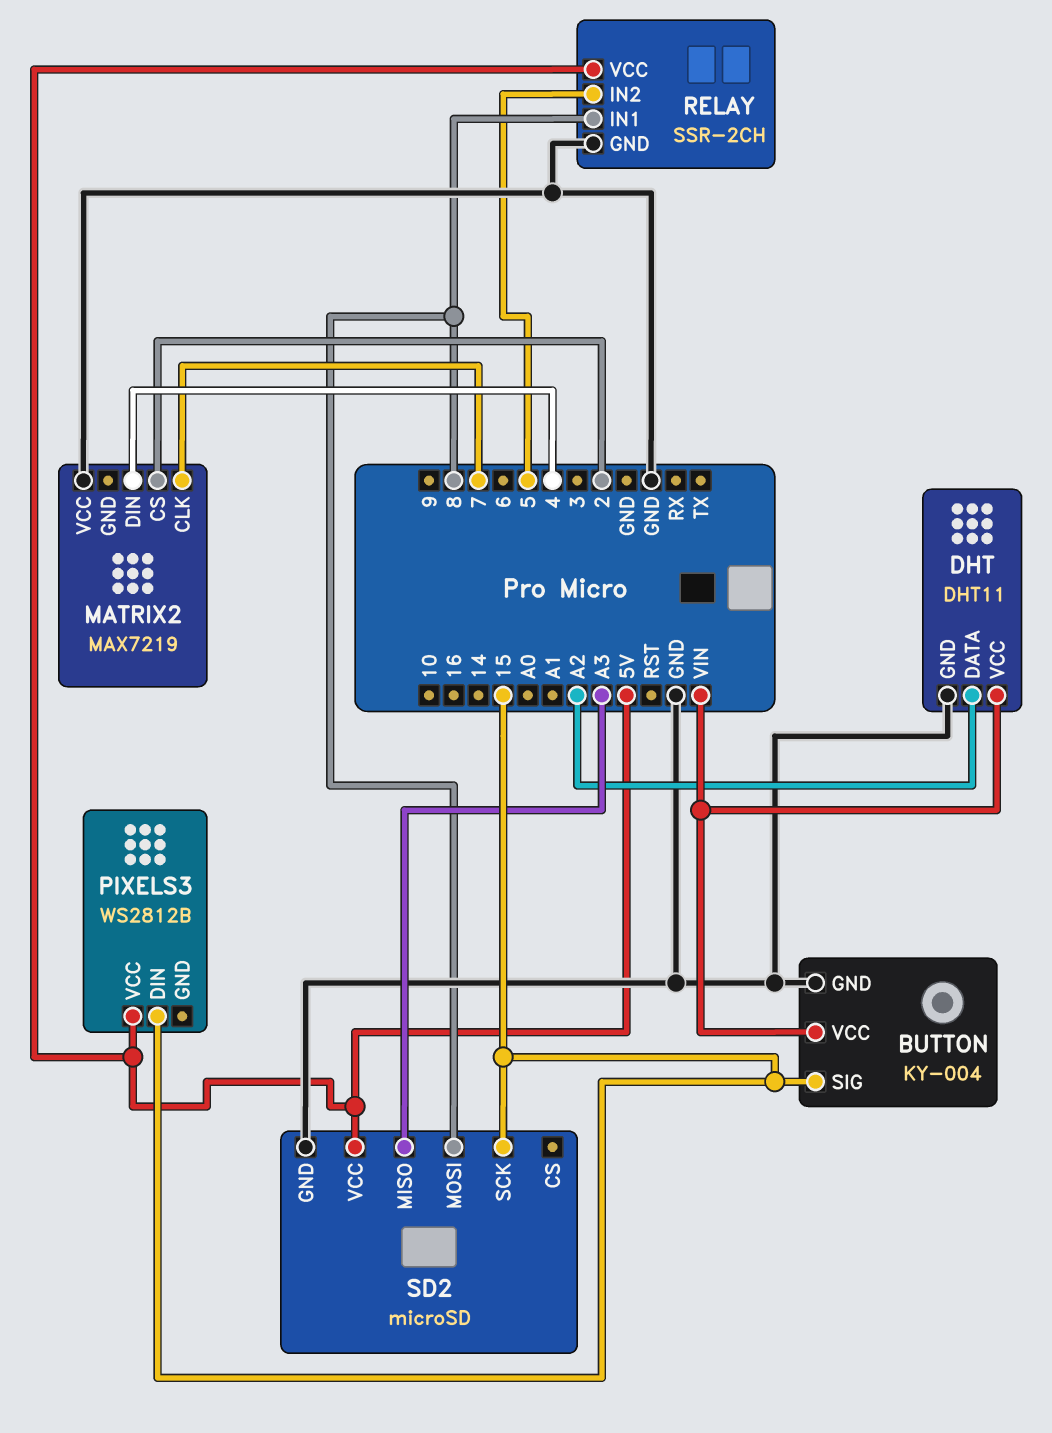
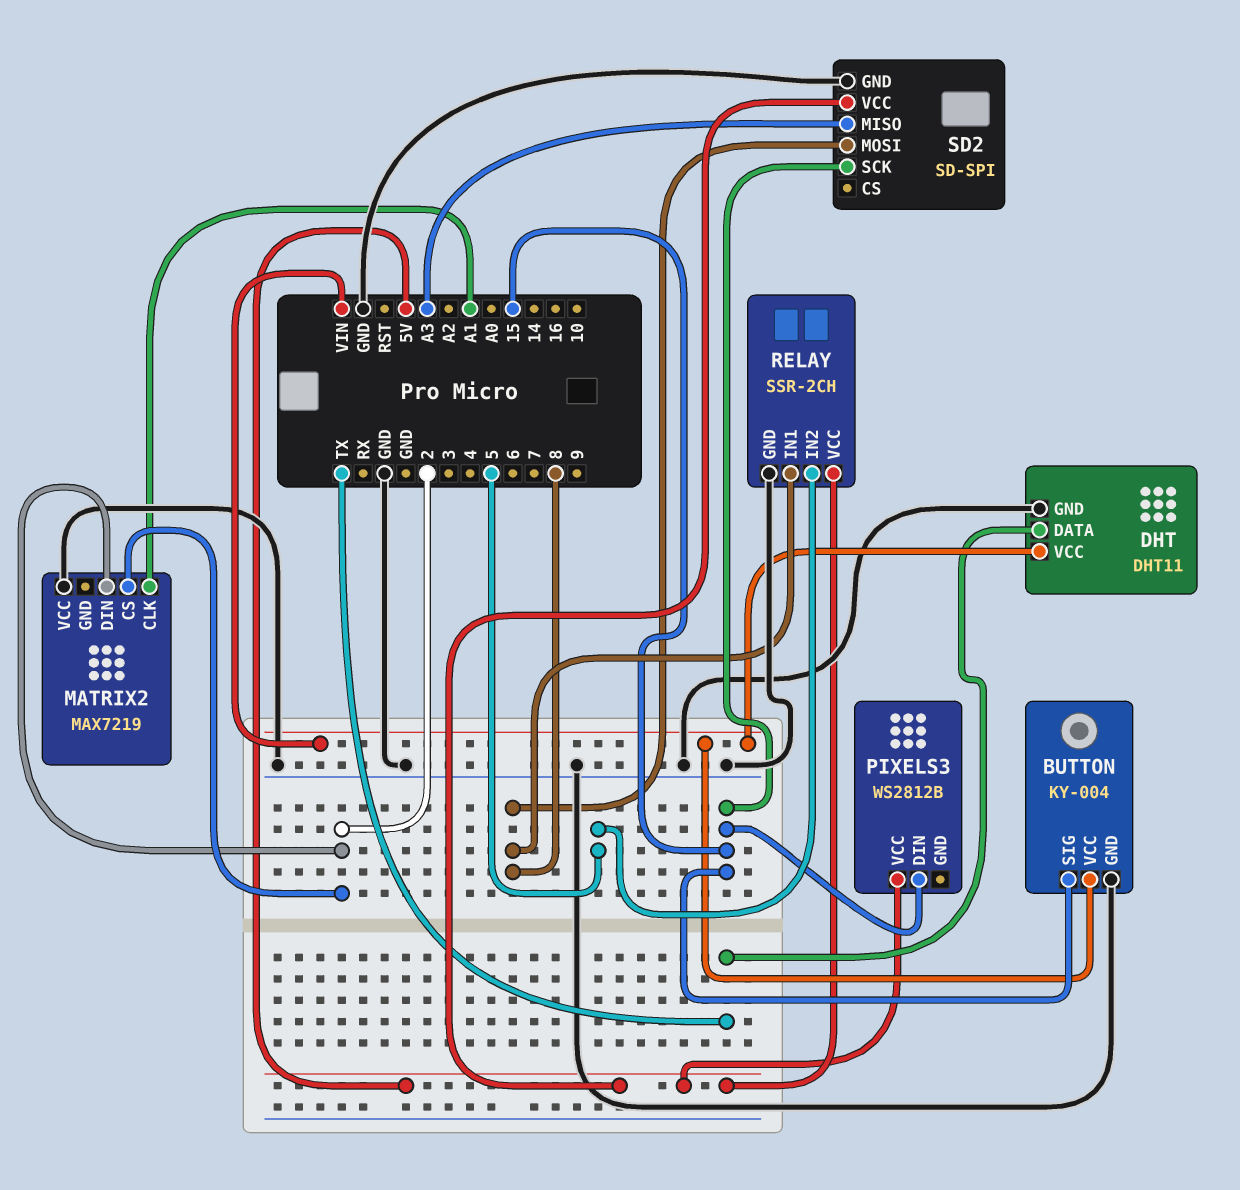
DHT pin DATA: A2 -> TX
MATRIX2 pin CLK: 7 -> A1
MATRIX2 pin DIN: 4 -> 2
SD2: microSD -> SD-SPI

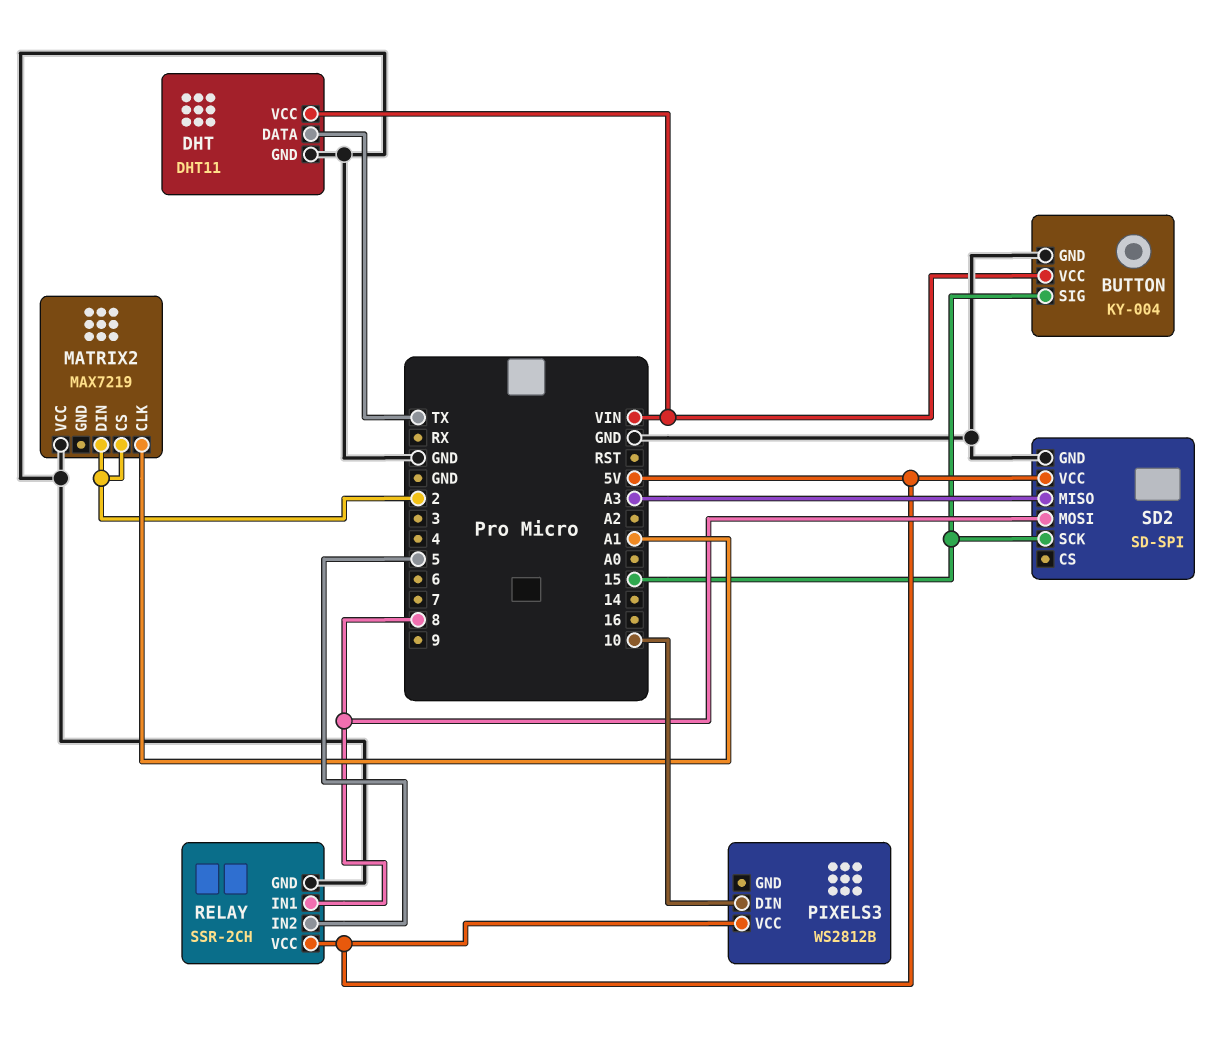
PIXELS3 pin DIN: 15 -> 10

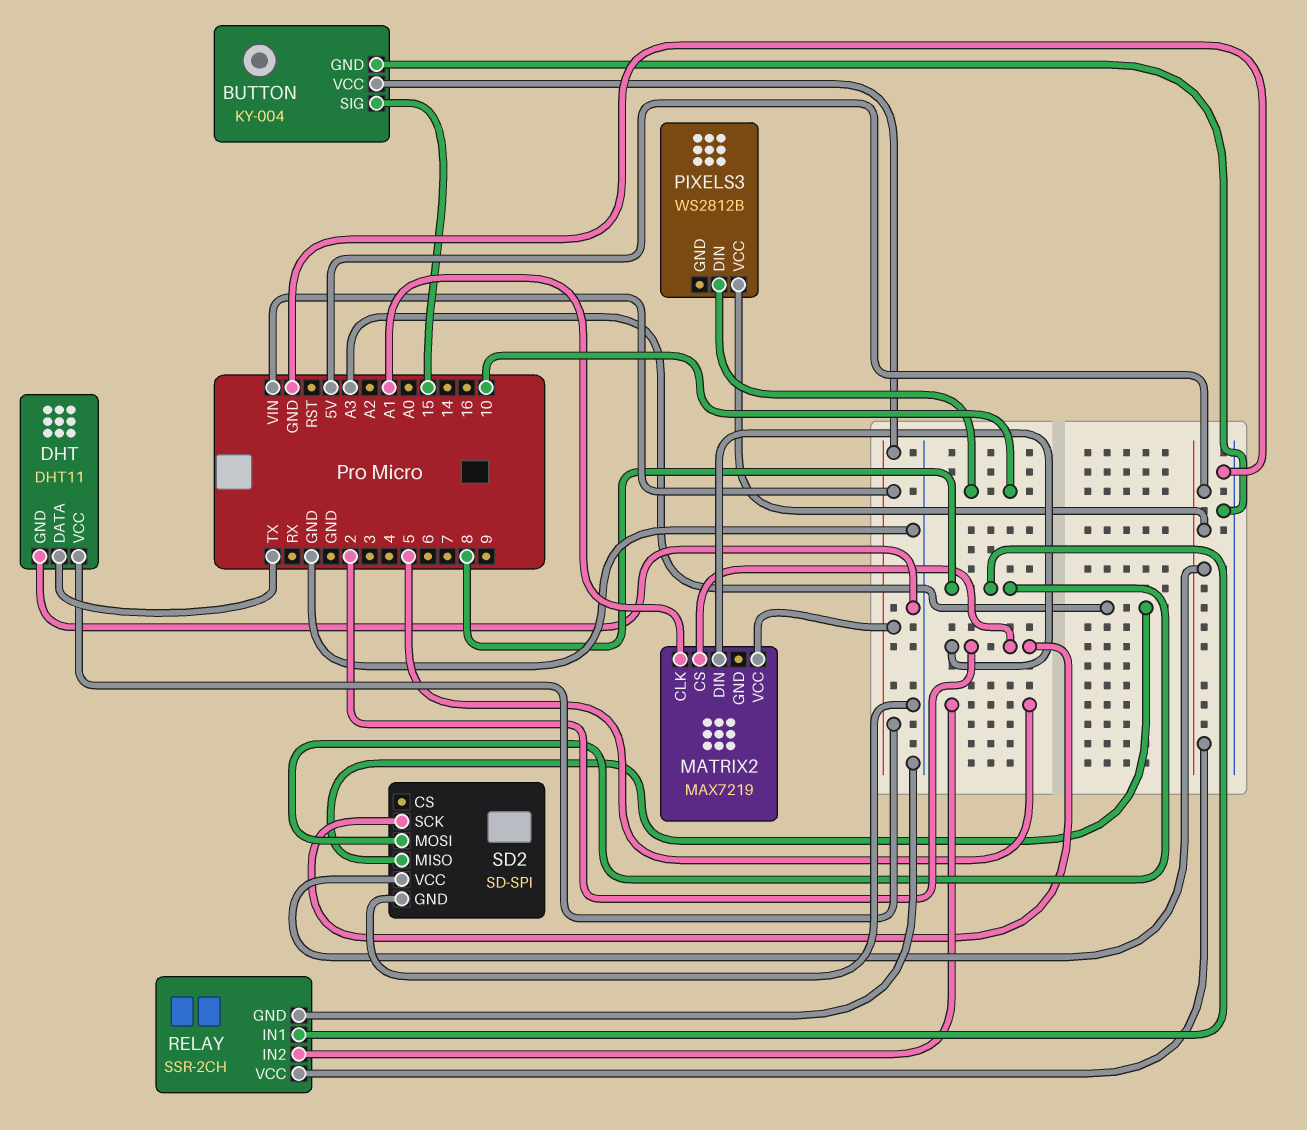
MATRIX2 pin VCC: GND -> VIN
SD2 pin SCK: 15 -> 2

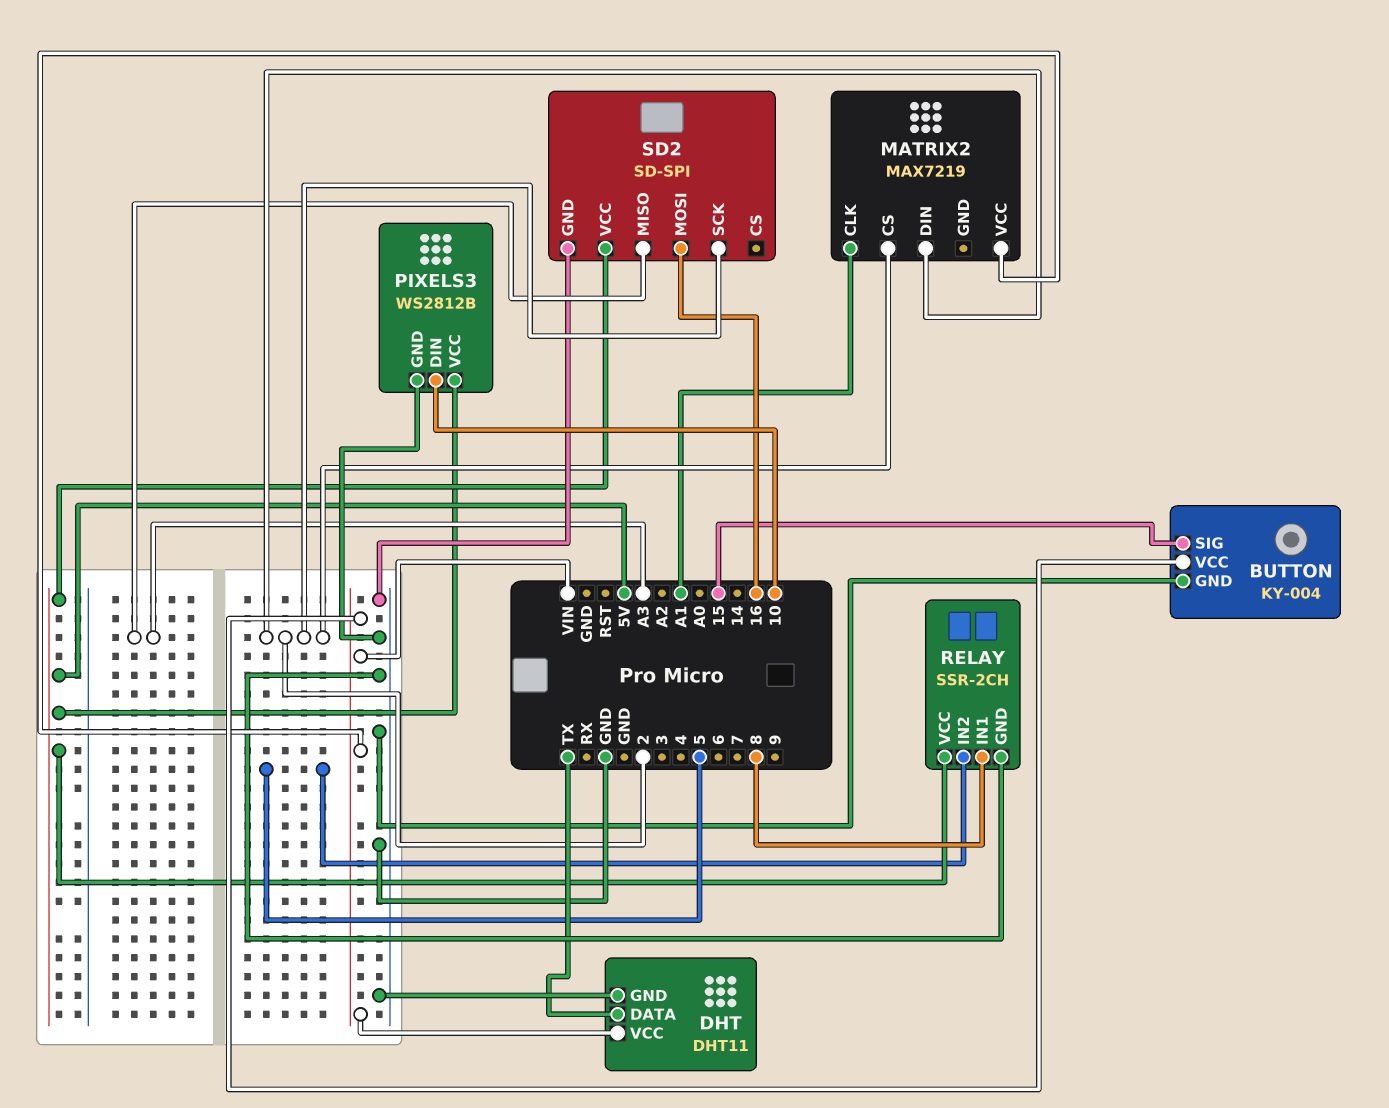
PIXELS3 pin GND: none -> GND
SD2 pin MOSI: 8 -> 16

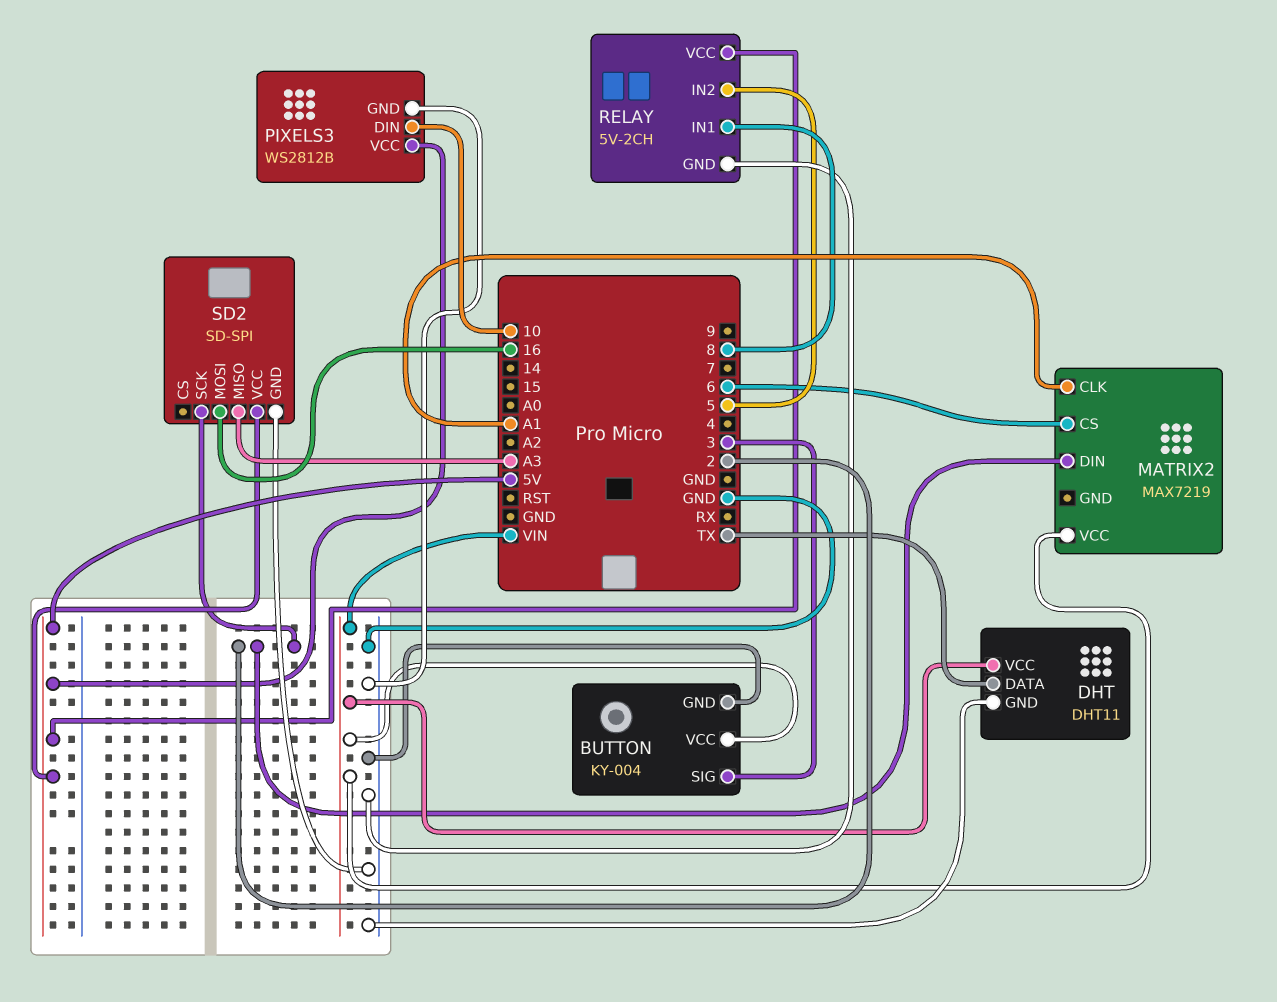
BUTTON pin SIG: 15 -> 3
MATRIX2 pin CS: 2 -> 6
RELAY: SSR-2CH -> 5V-2CH

